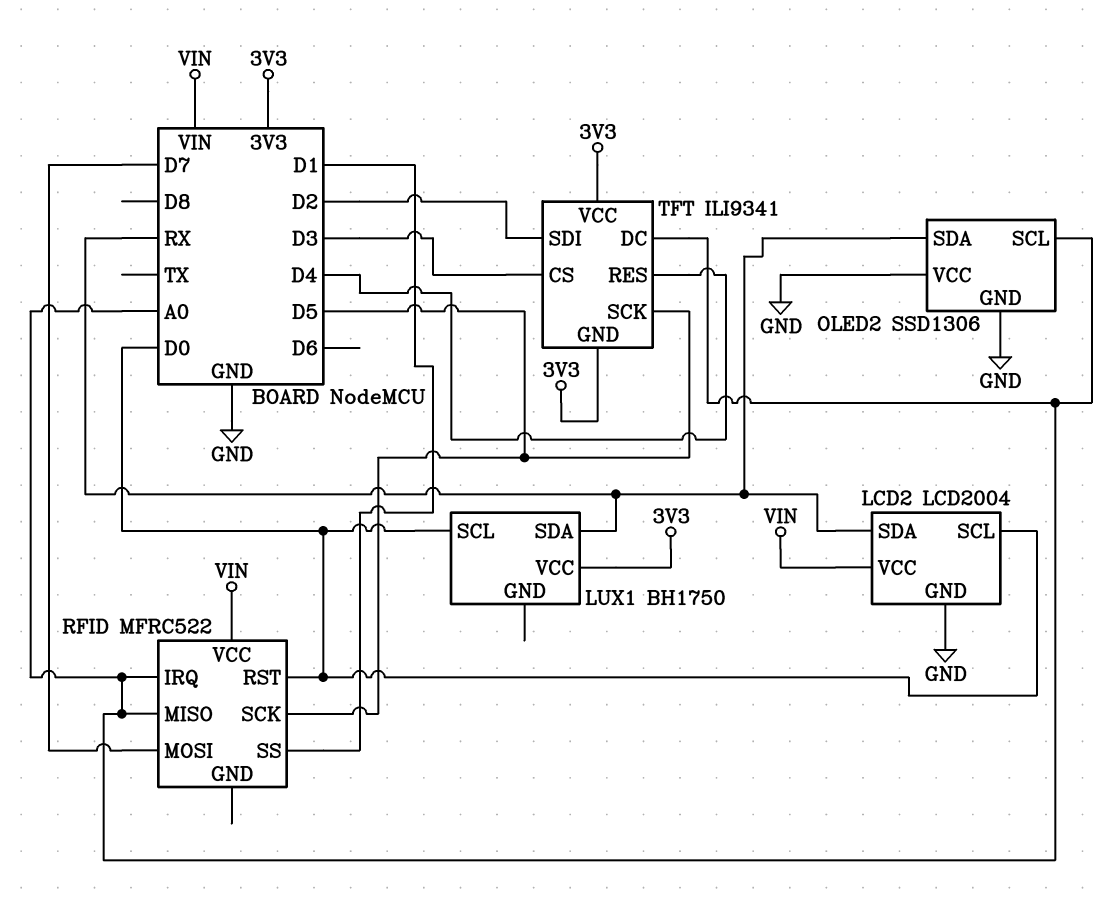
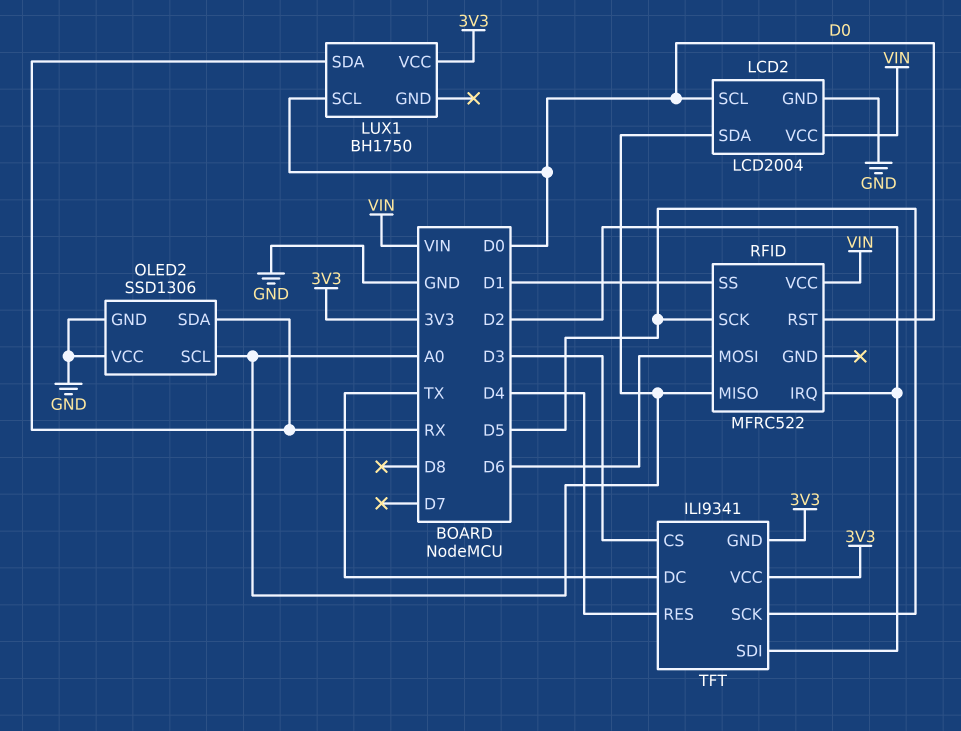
LCD2 pin SDA: RX -> A0
RFID pin IRQ: A0 -> D2
RFID pin MOSI: D7 -> D6
TFT pin DC: A0 -> TX

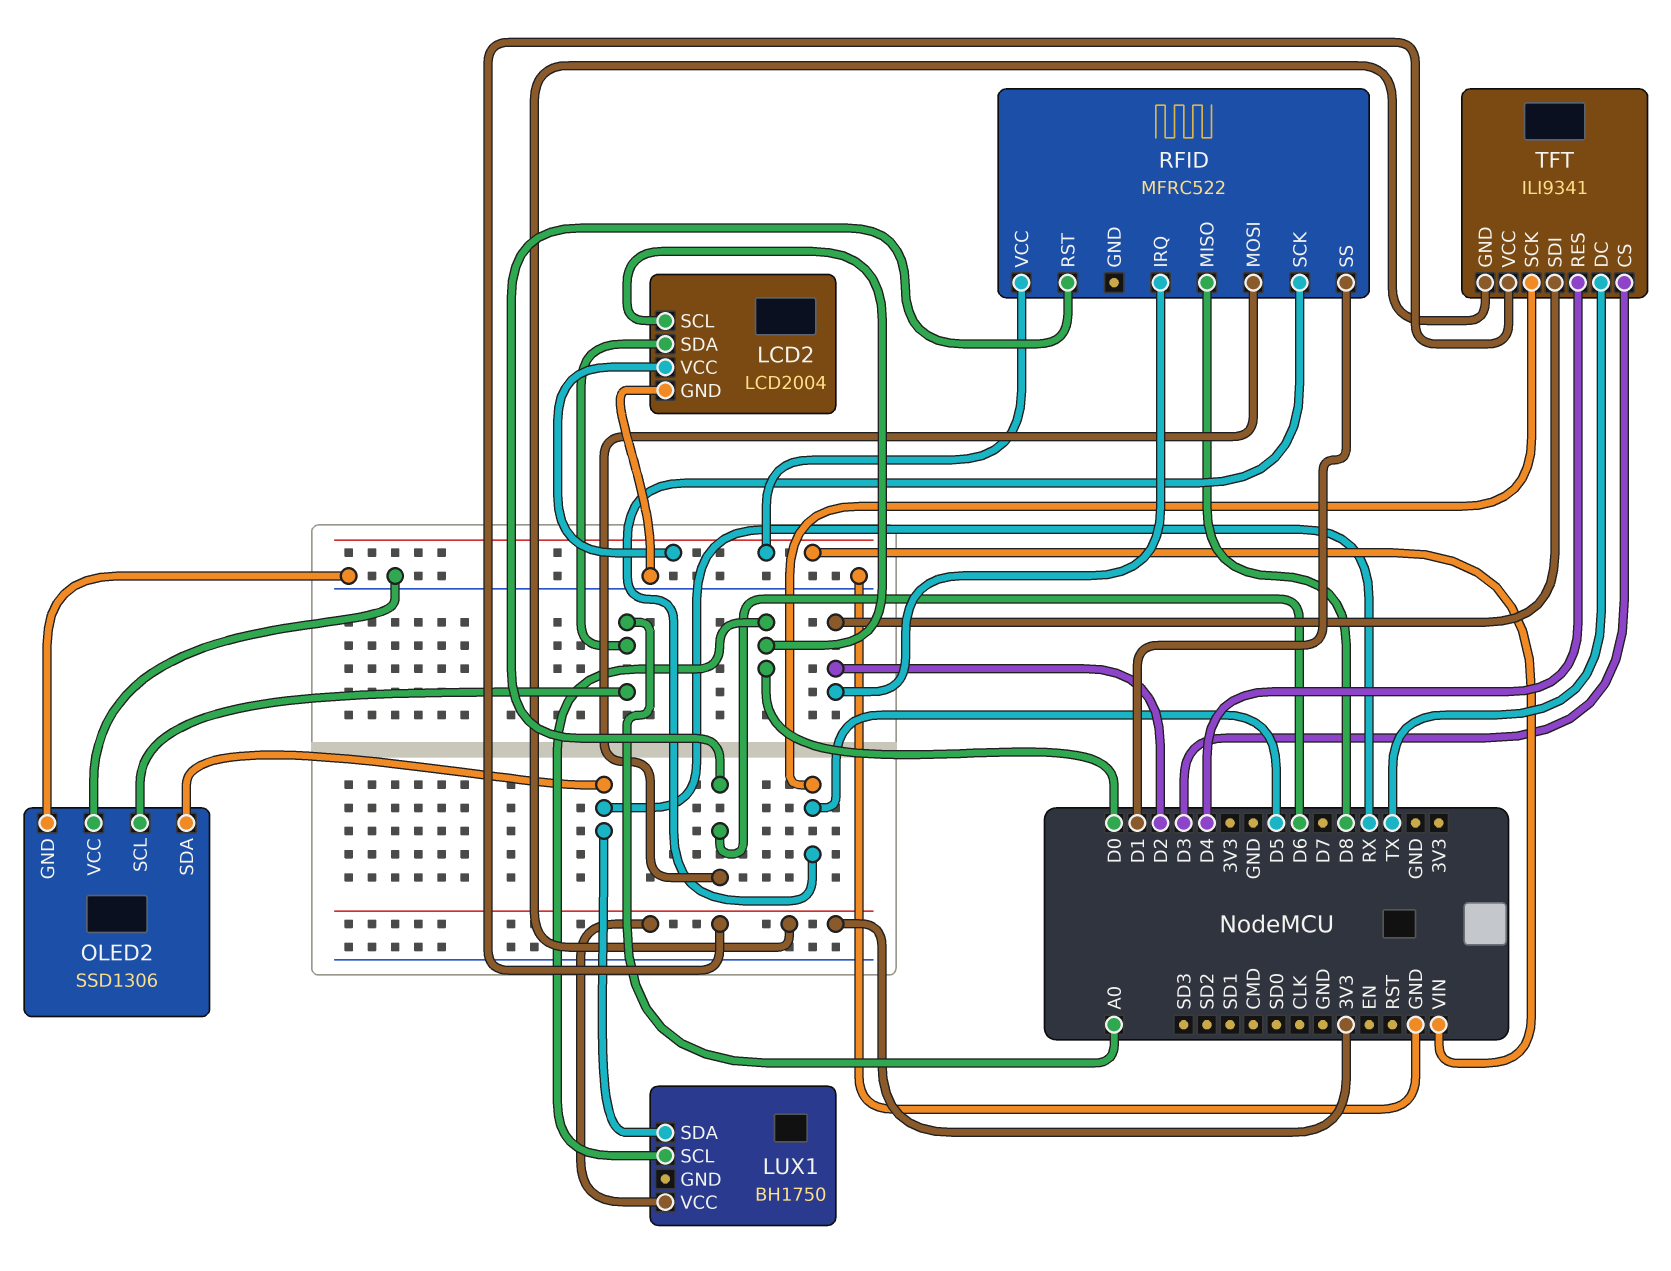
RFID pin MISO: A0 -> D8
RFID pin RST: D0 -> D6

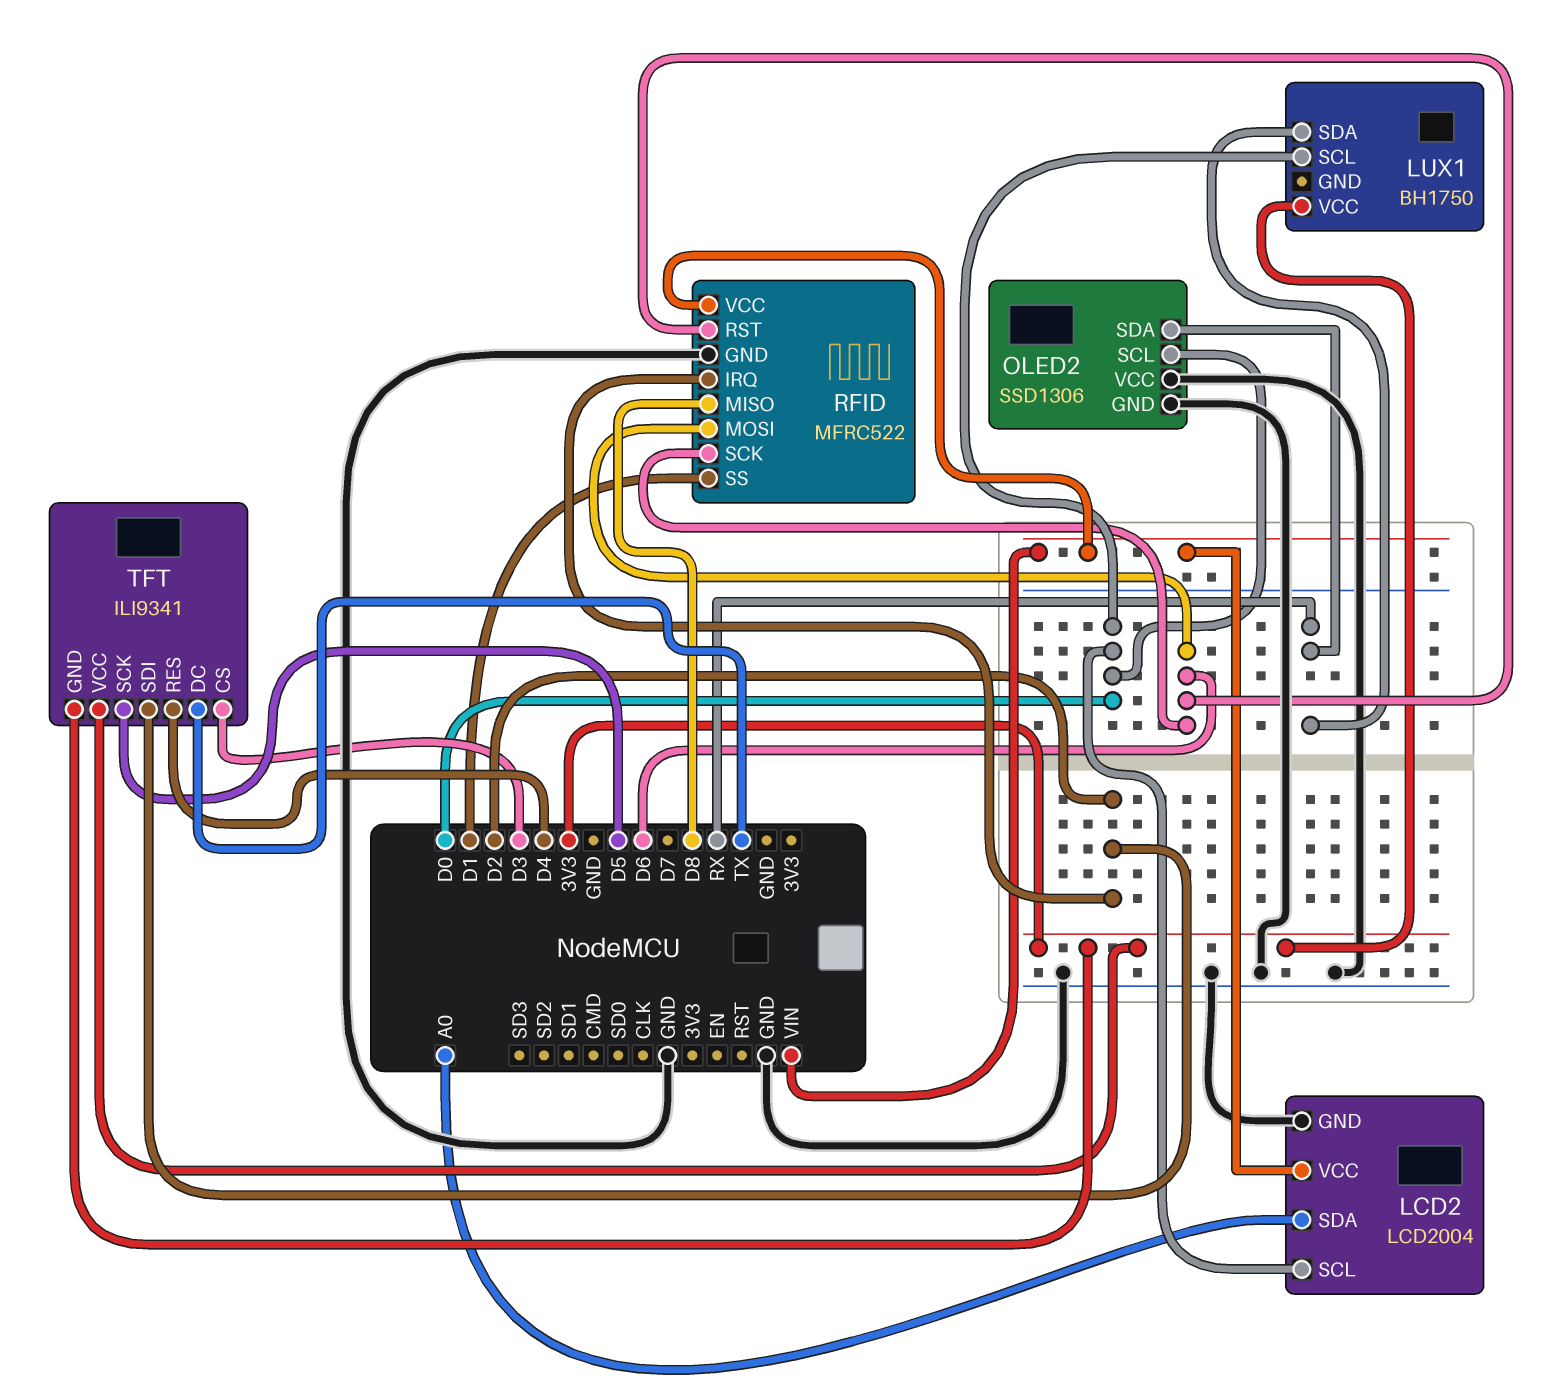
OLED2 pin SCL: A0 -> D0
RFID pin GND: none -> GND
RFID pin SCK: D5 -> D6

